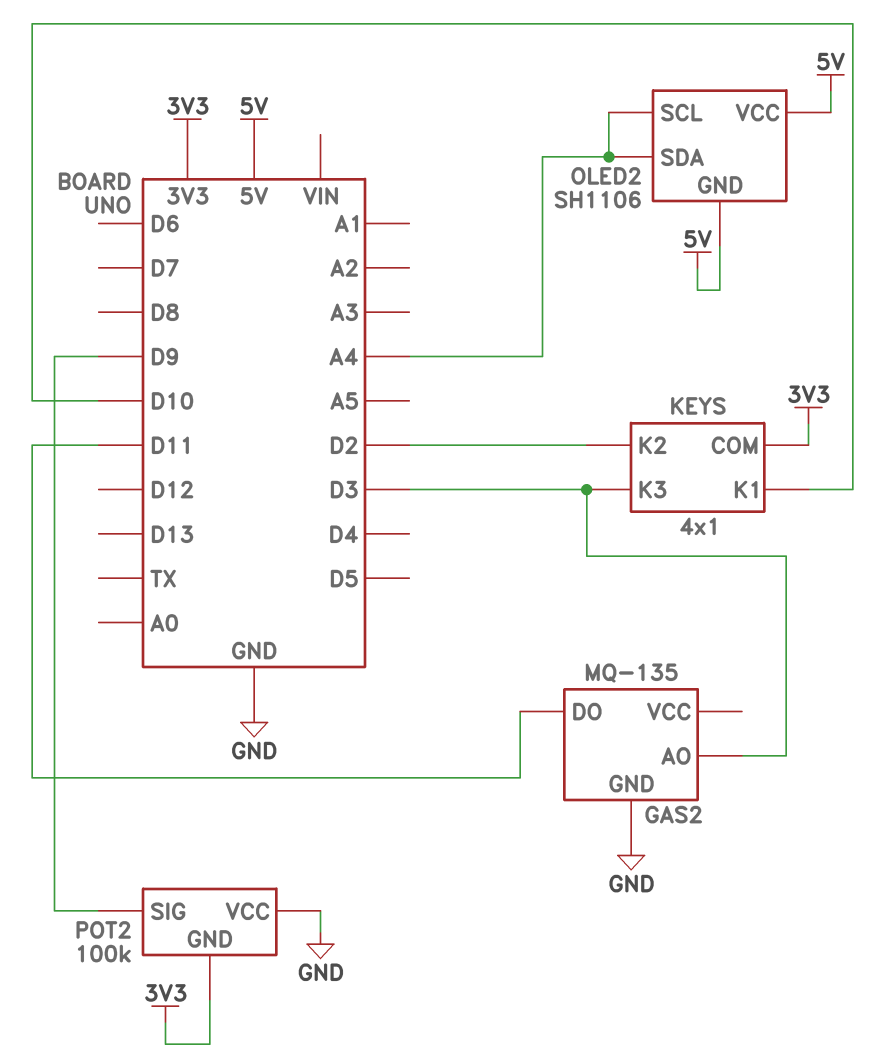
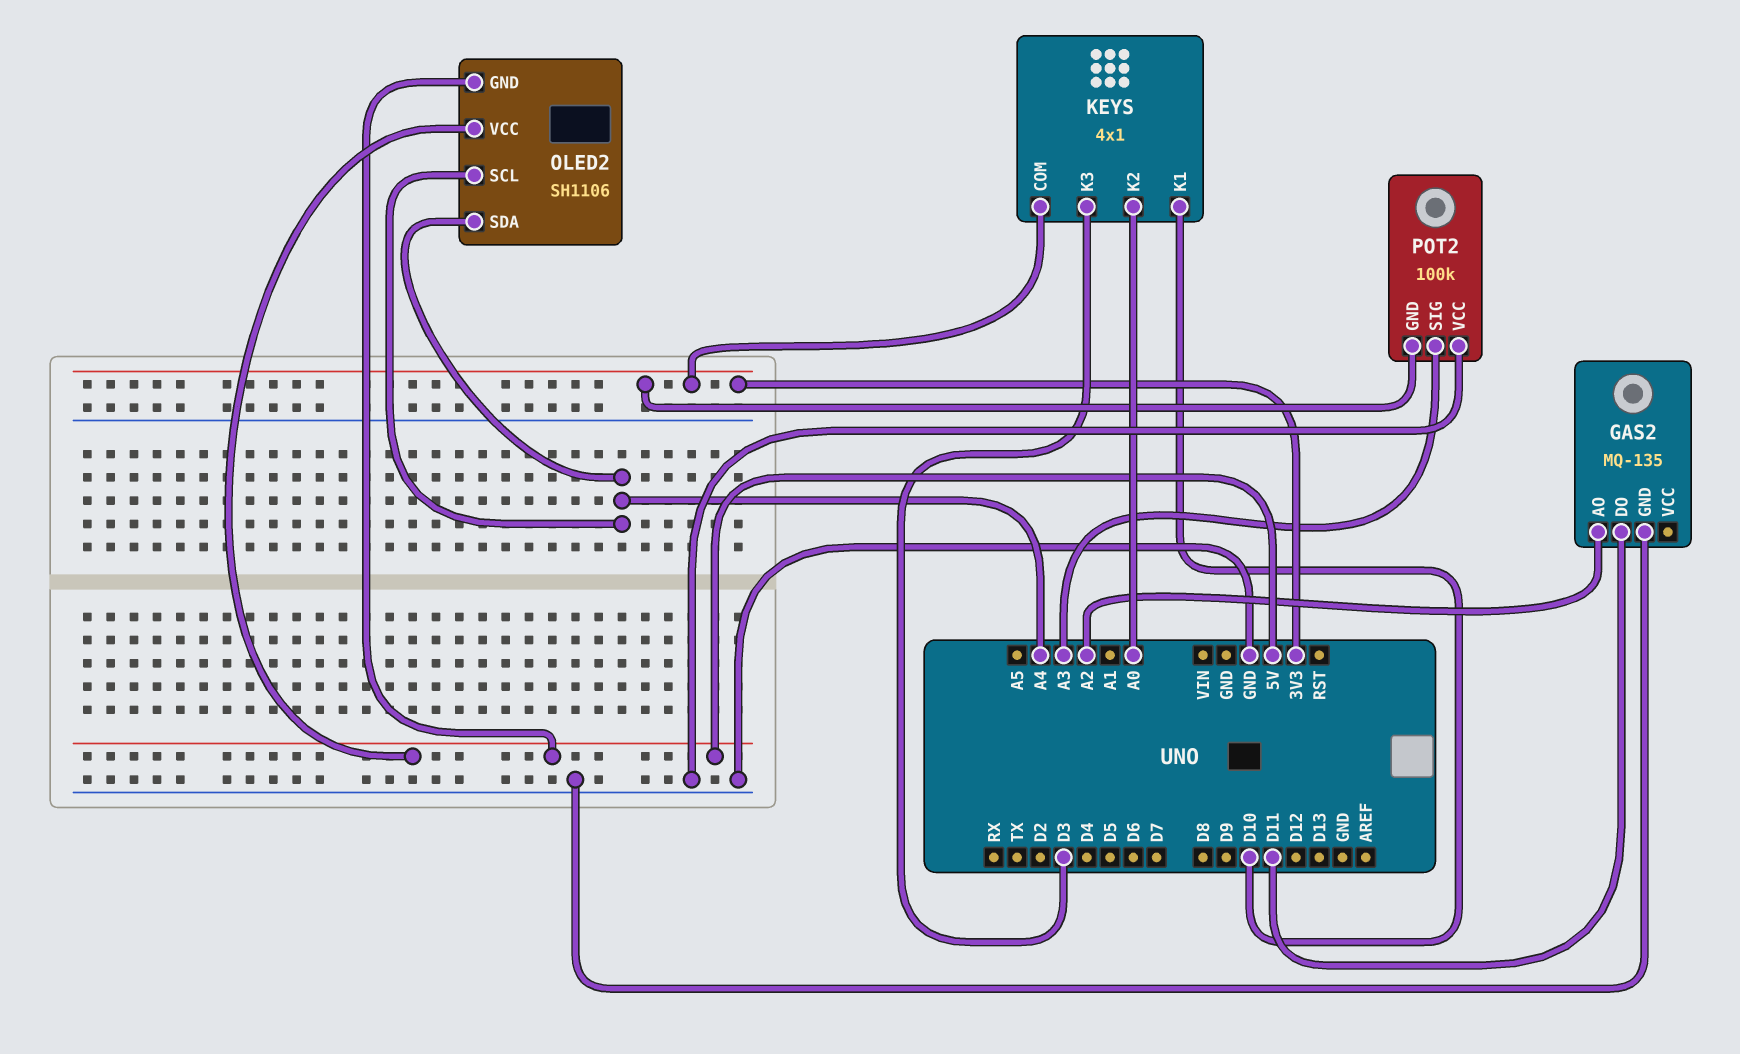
GAS2 pin AO: D3 -> A2
KEYS pin K2: D2 -> A0
POT2 pin SIG: D9 -> A3

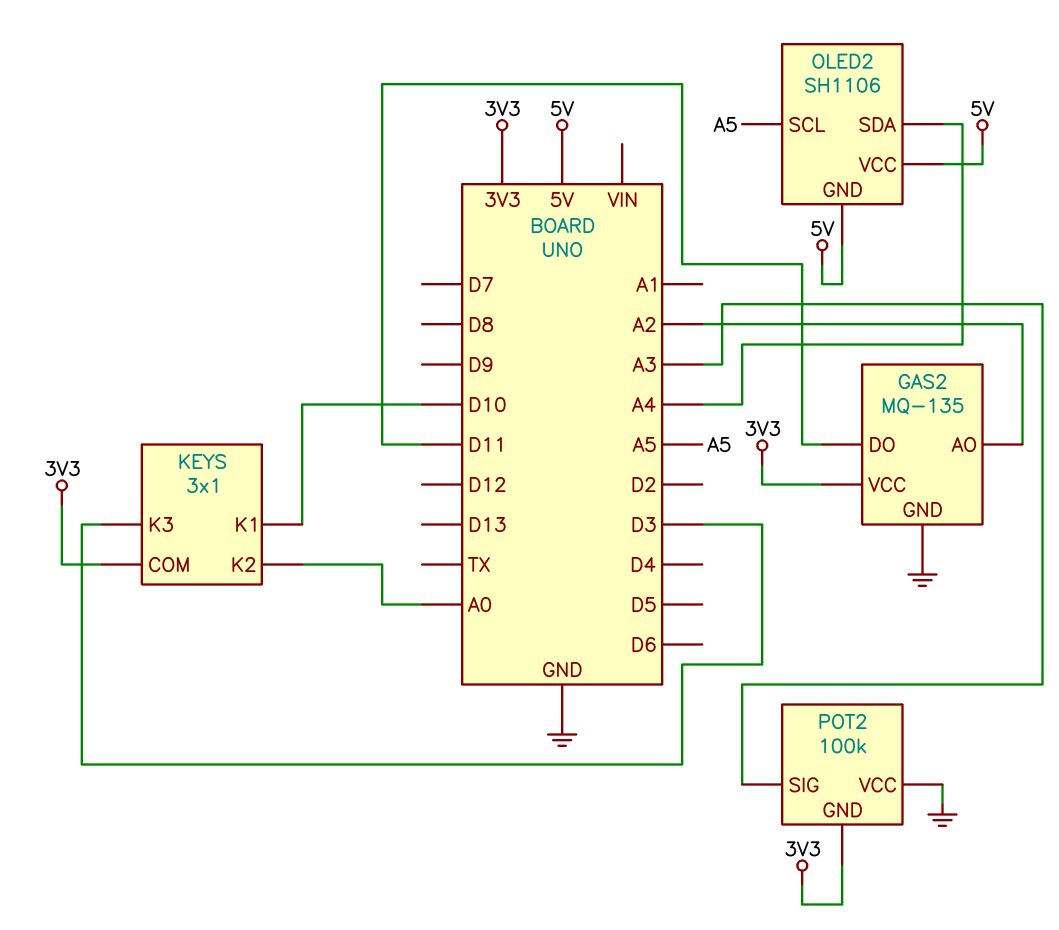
GAS2 pin VCC: none -> 3V3
KEYS: 4x1 -> 3x1
OLED2 pin SCL: A4 -> A5

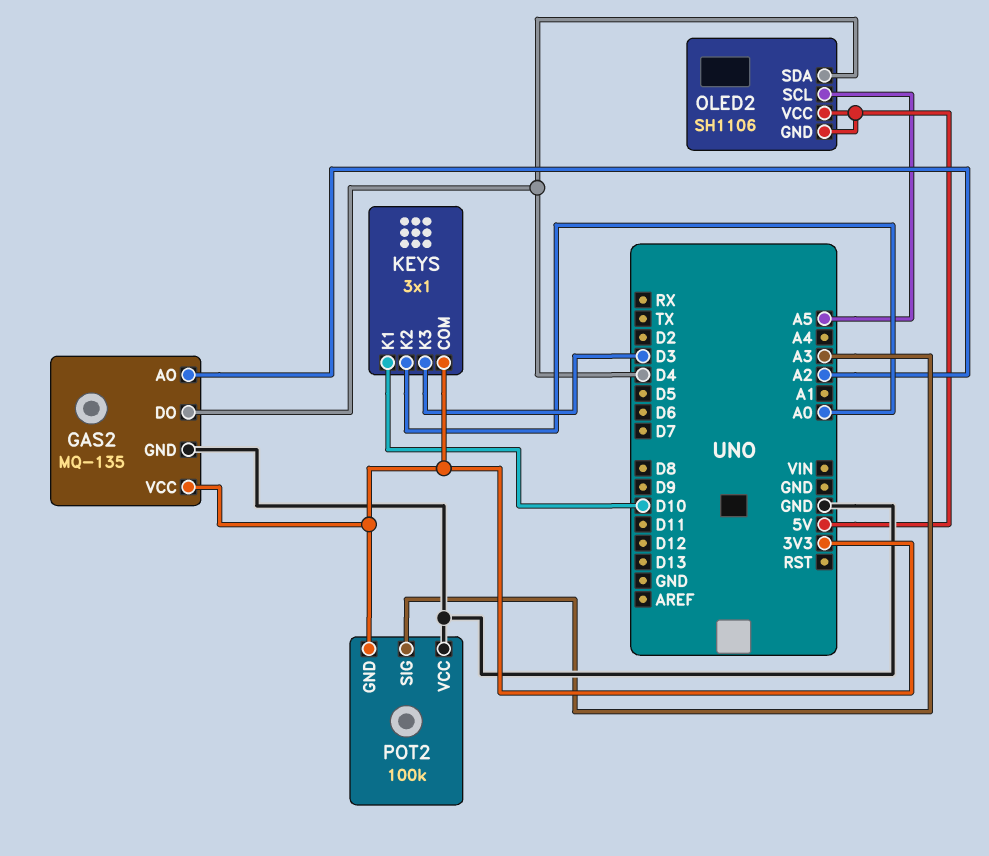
GAS2 pin DO: D11 -> D4
OLED2 pin SDA: A4 -> D4

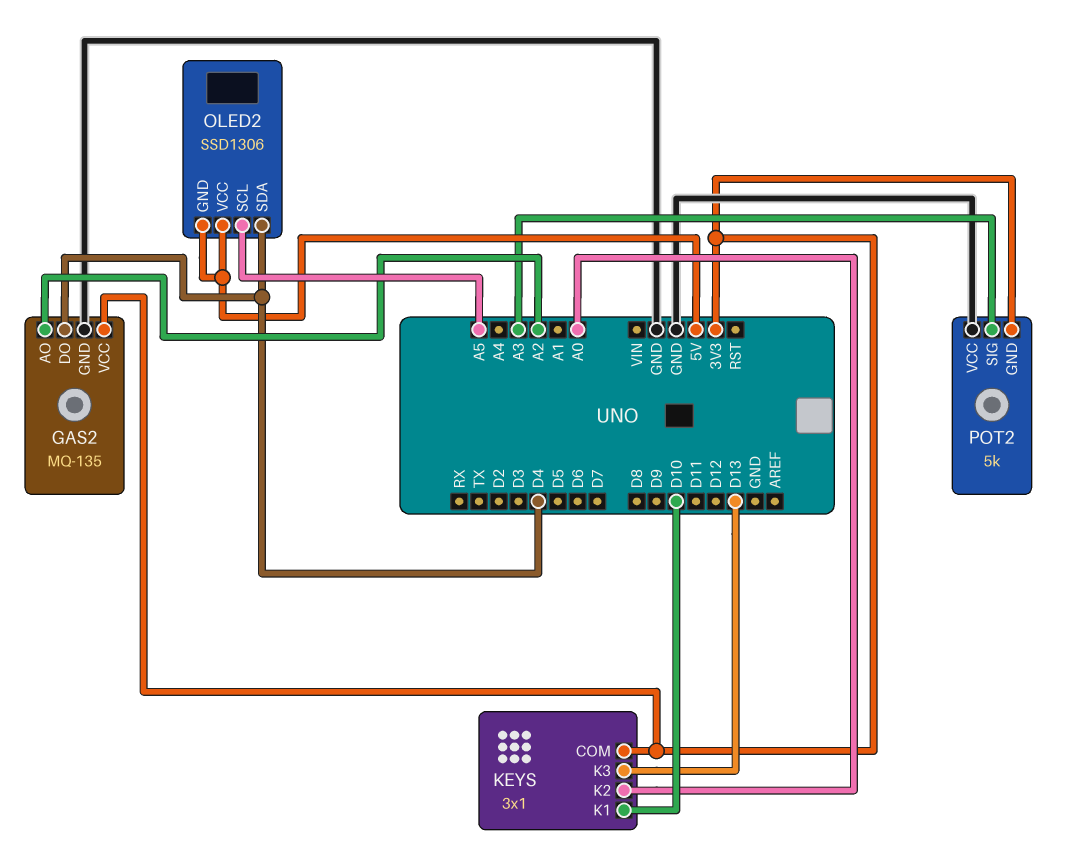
KEYS pin K3: D3 -> D13
OLED2: SH1106 -> SSD1306
POT2: 100k -> 5k

